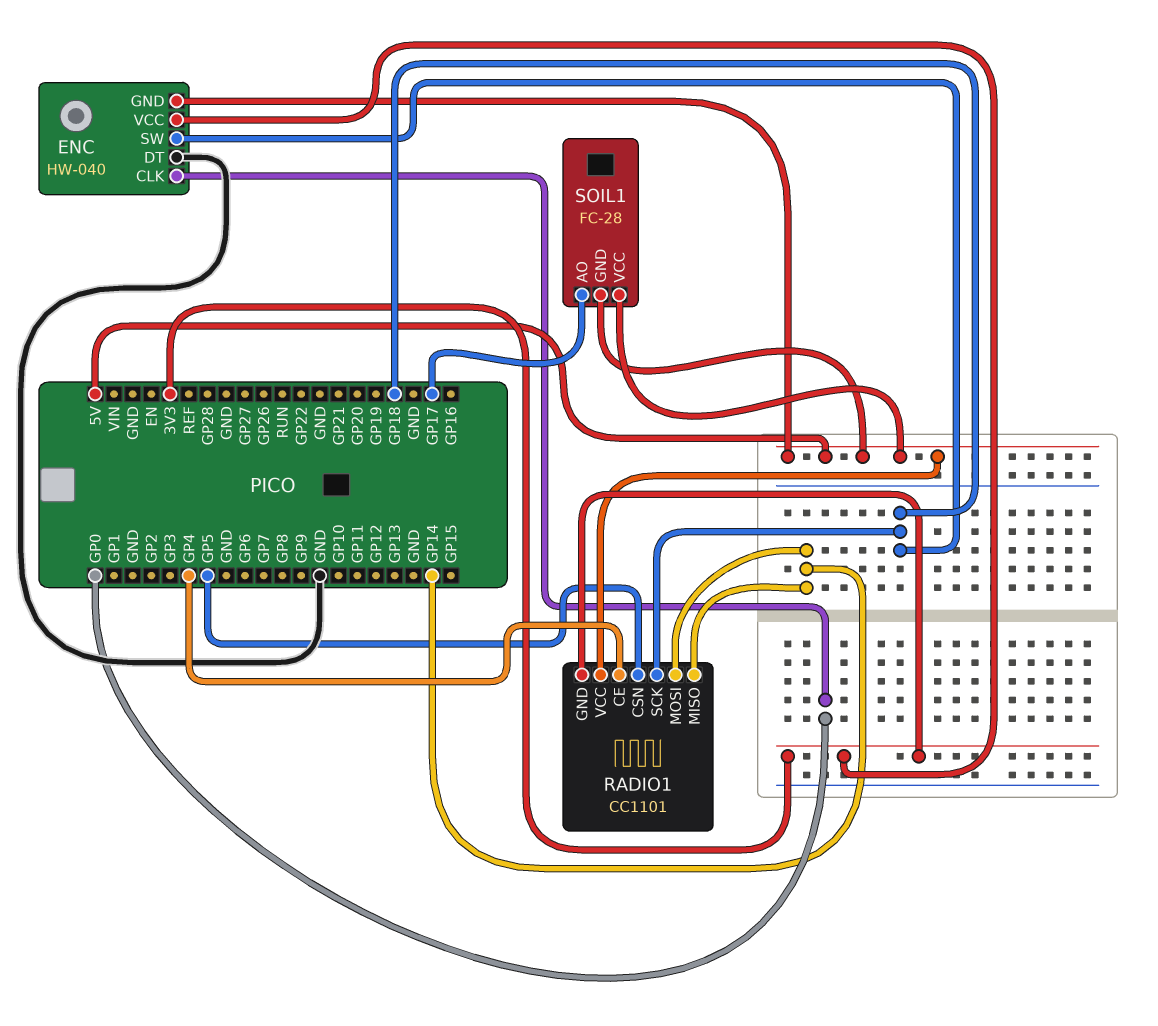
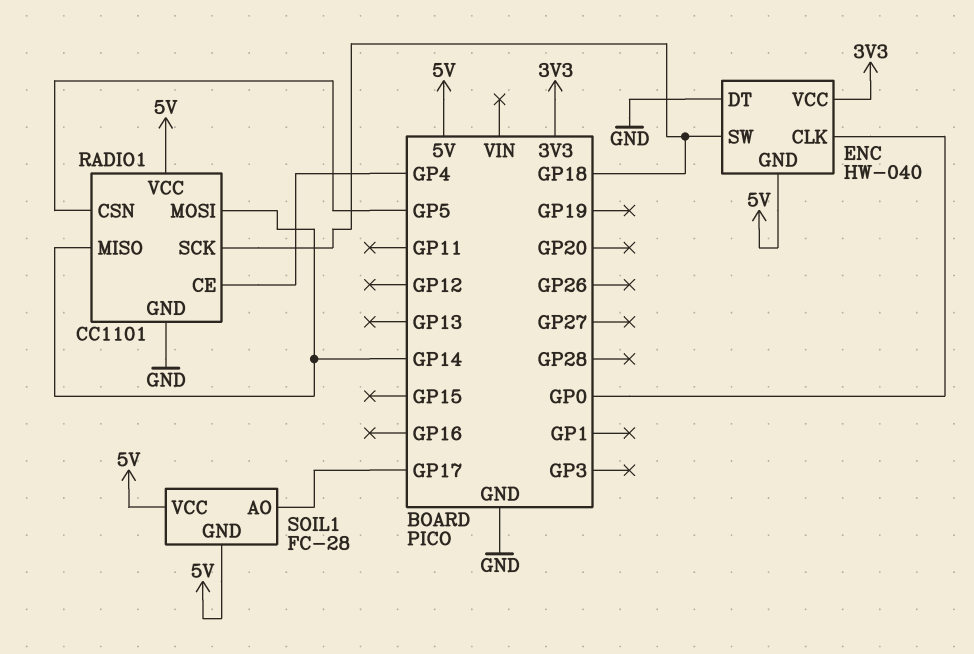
RADIO1 pin GND: 3V3 -> GND

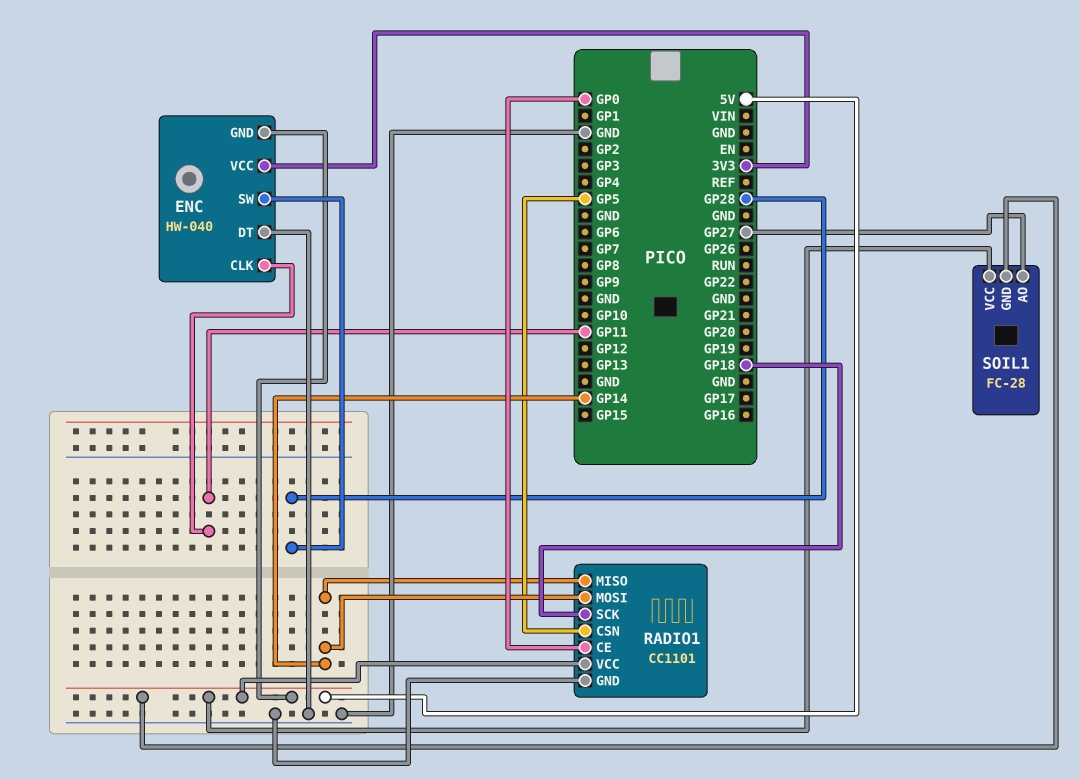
ENC pin CLK: GP0 -> GP11
ENC pin SW: GP18 -> GP28
RADIO1 pin CE: GP4 -> GP0
SOIL1 pin AO: GP17 -> GP27

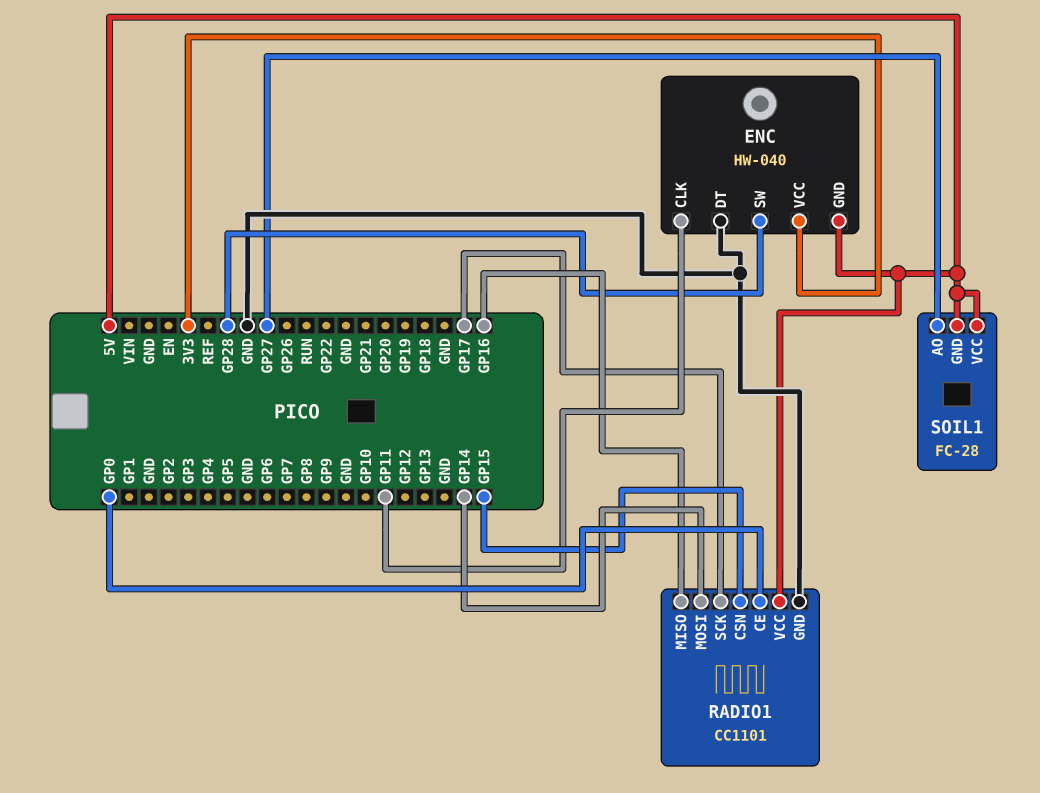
RADIO1 pin CSN: GP5 -> GP15
RADIO1 pin MISO: GP14 -> GP16
RADIO1 pin SCK: GP18 -> GP17

